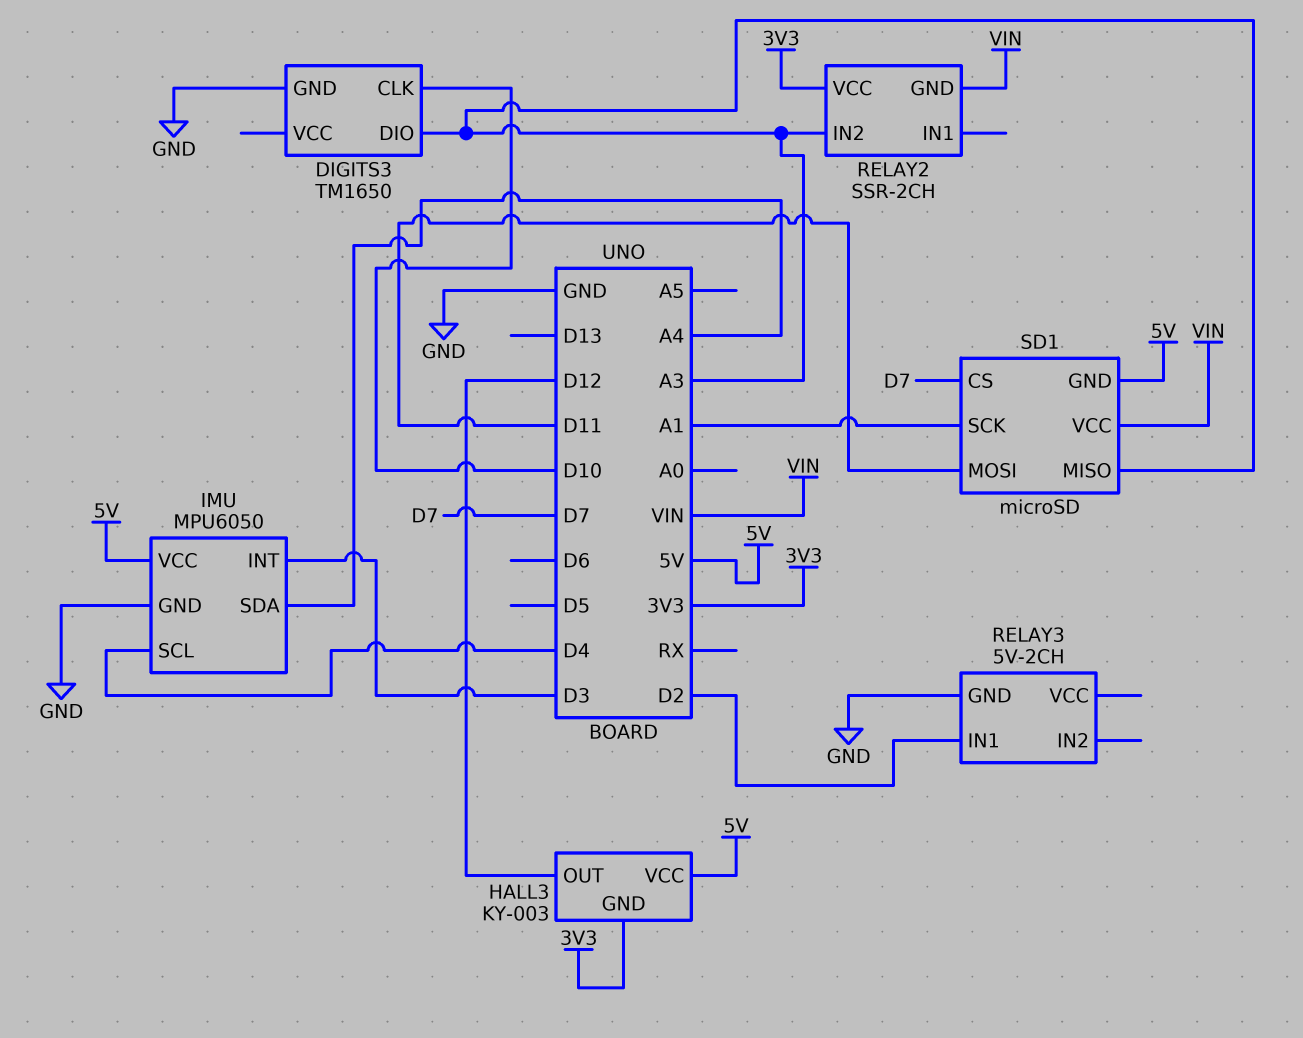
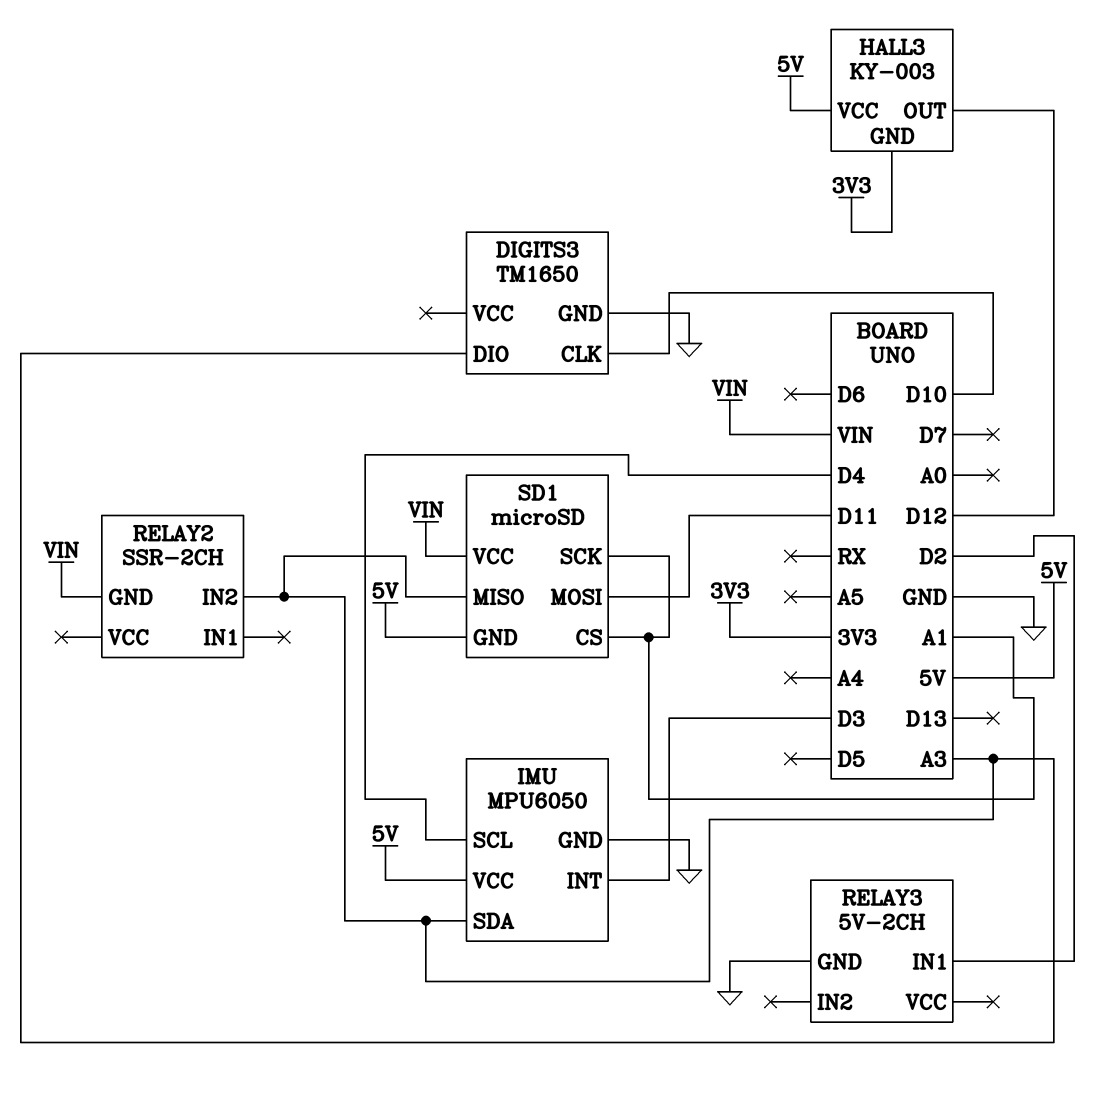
IMU pin SDA: A4 -> A3
RELAY2 pin VCC: 3V3 -> none
SD1 pin CS: D7 -> A1

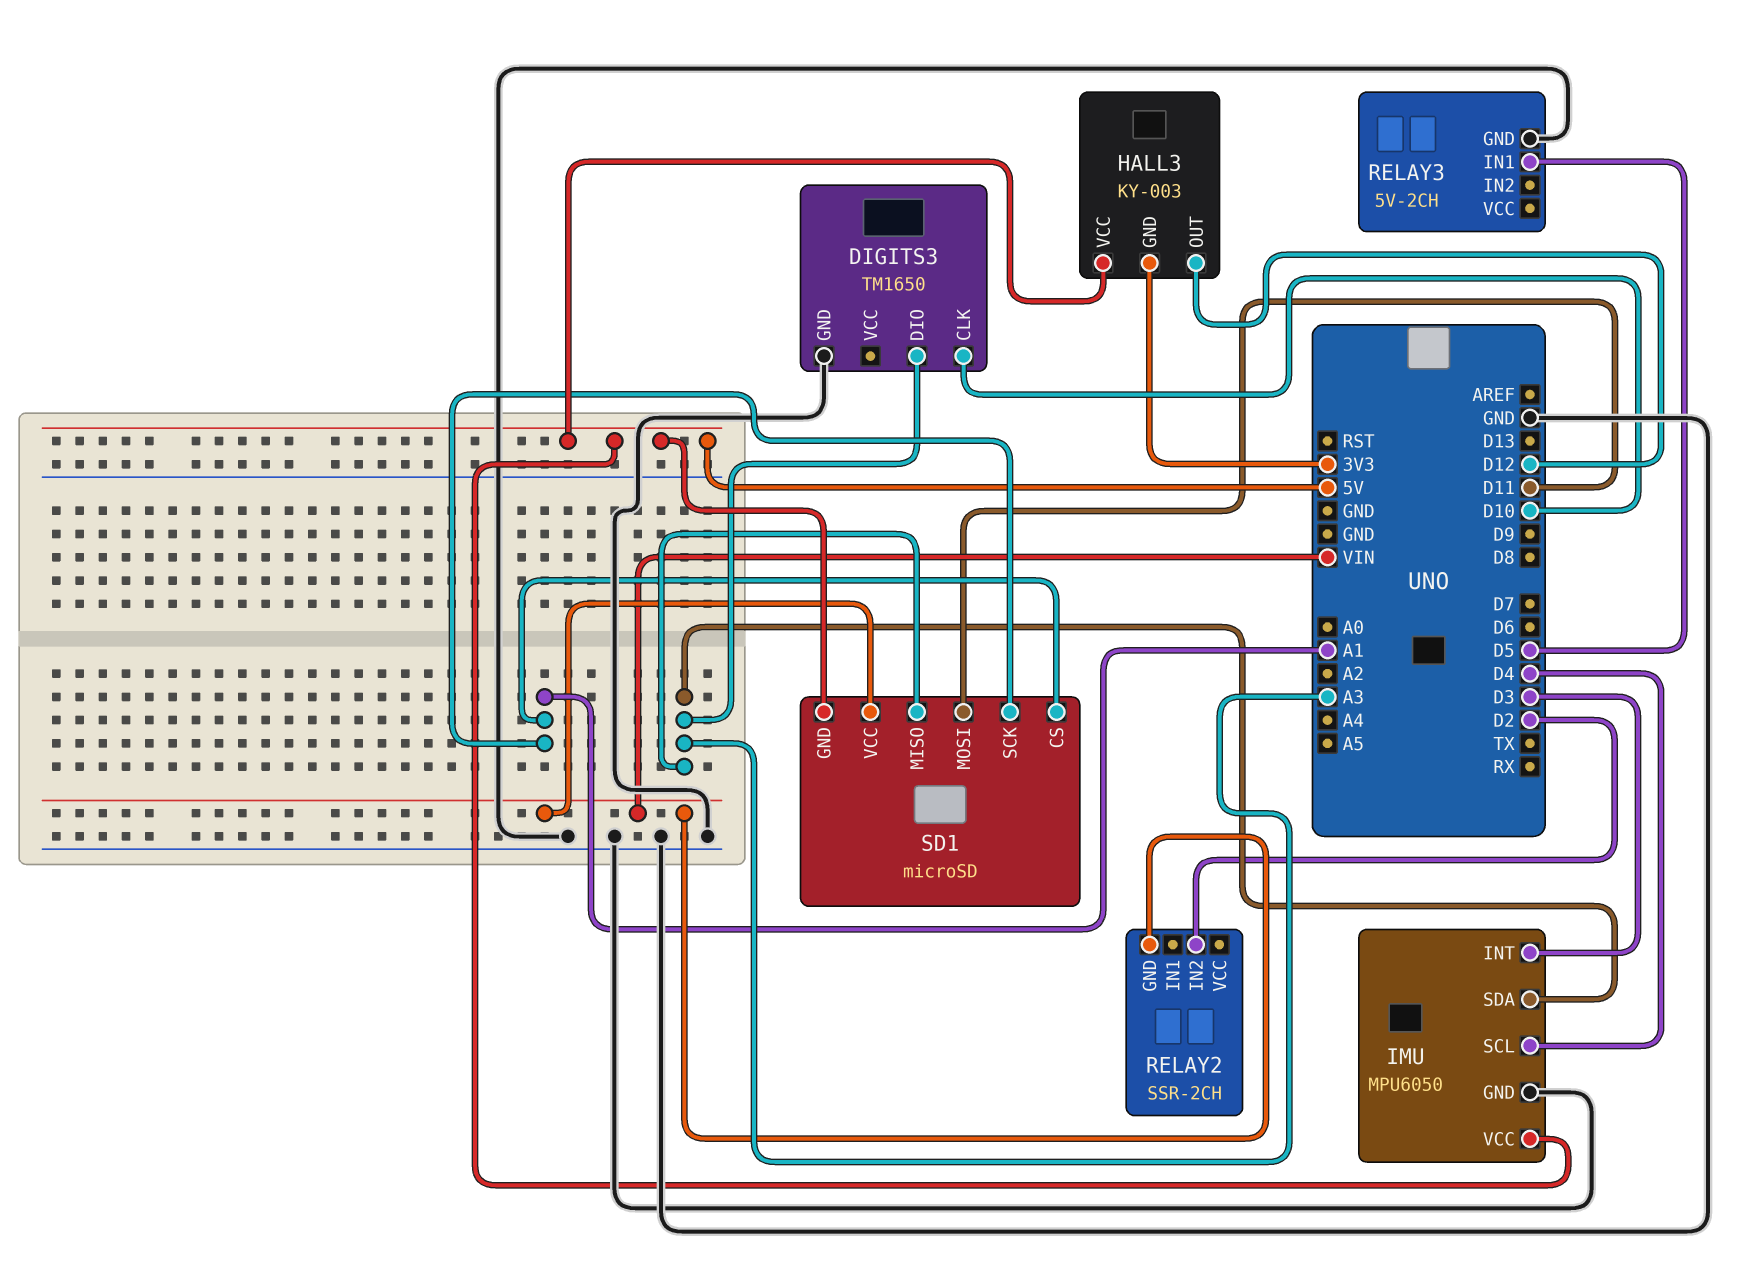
RELAY2 pin IN2: A3 -> D2
RELAY3 pin IN1: D2 -> D5

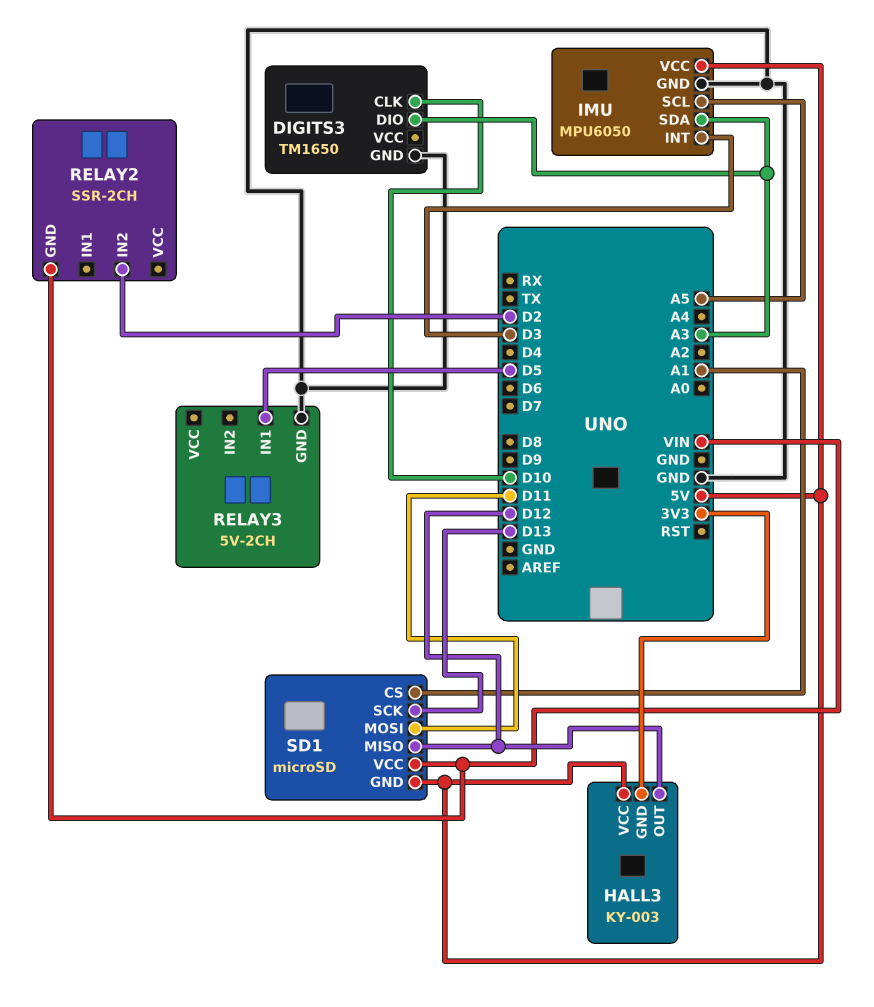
IMU pin SCL: D4 -> A5
SD1 pin MISO: A3 -> D12
SD1 pin SCK: A1 -> D13

